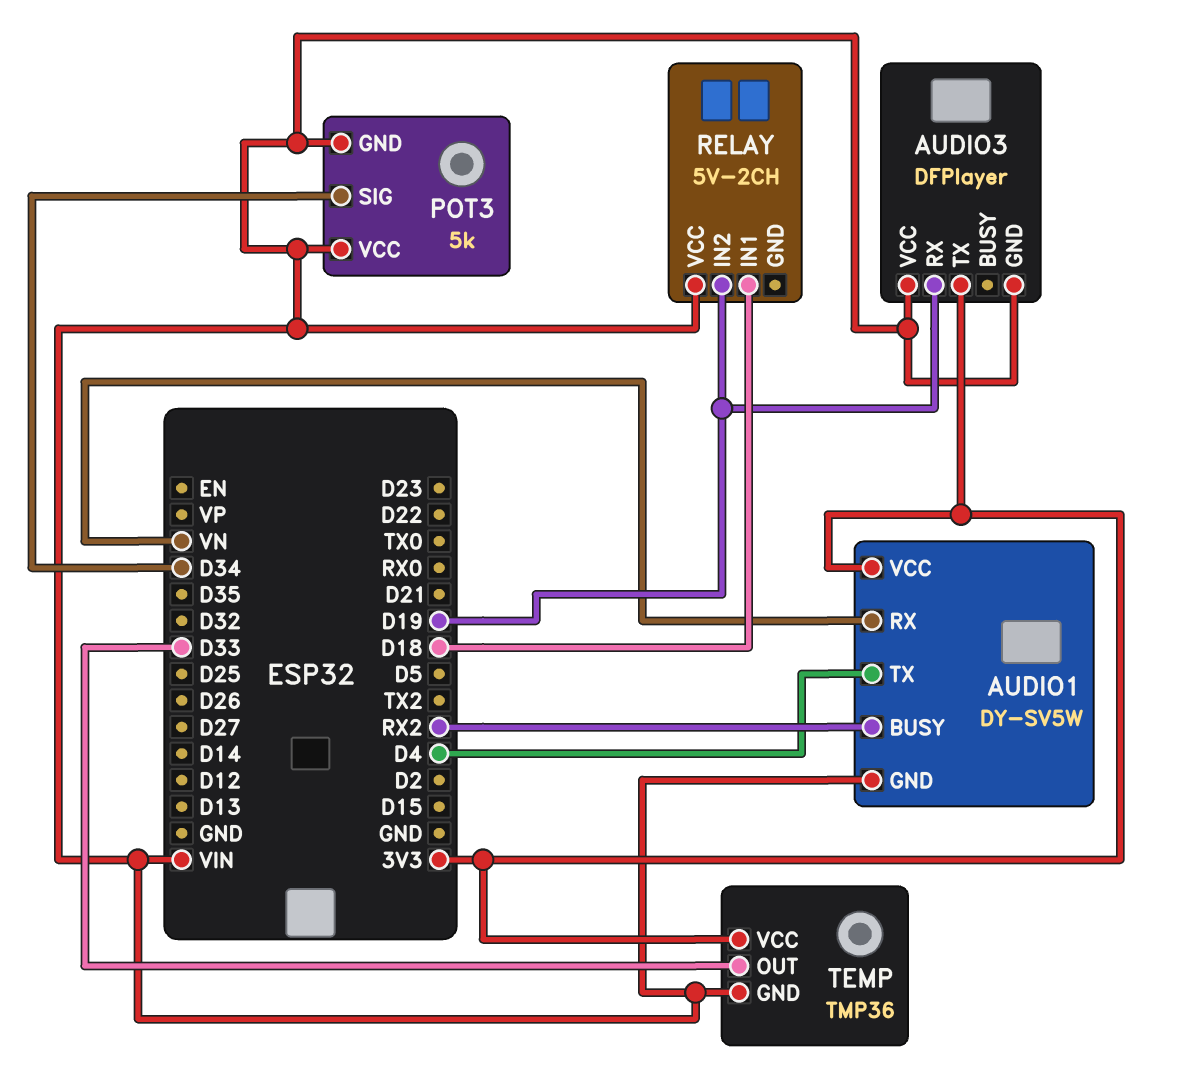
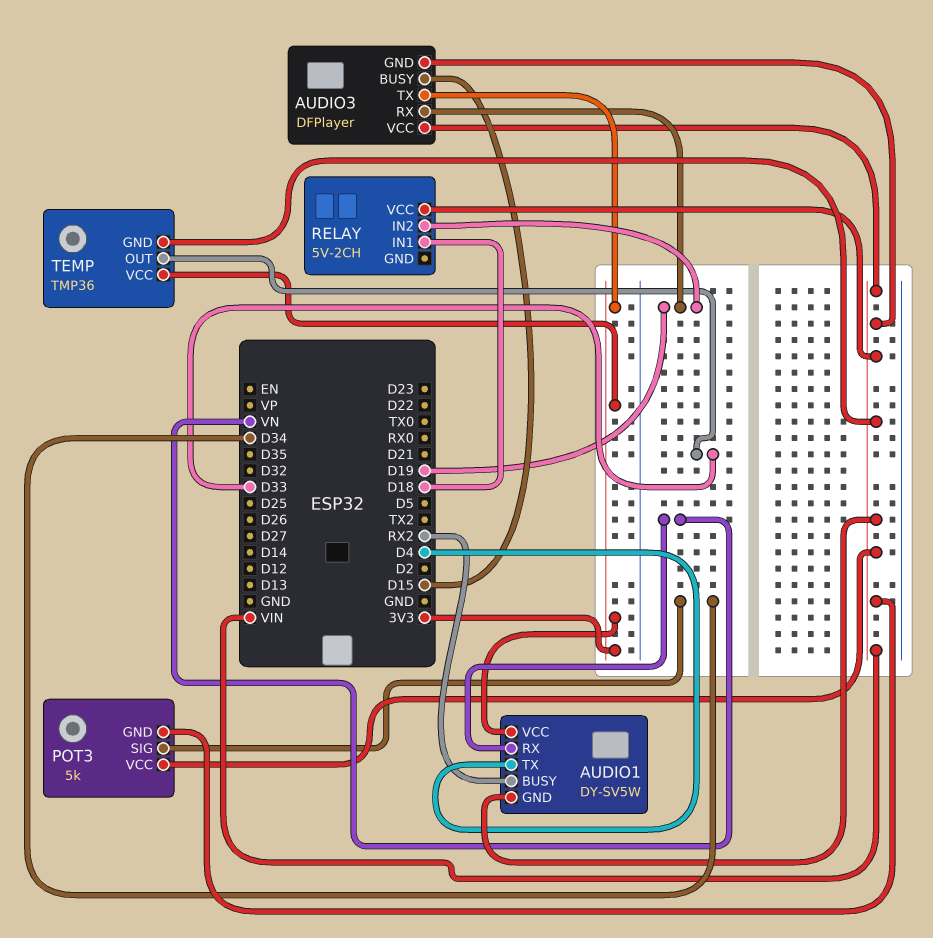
AUDIO3 pin BUSY: none -> D15

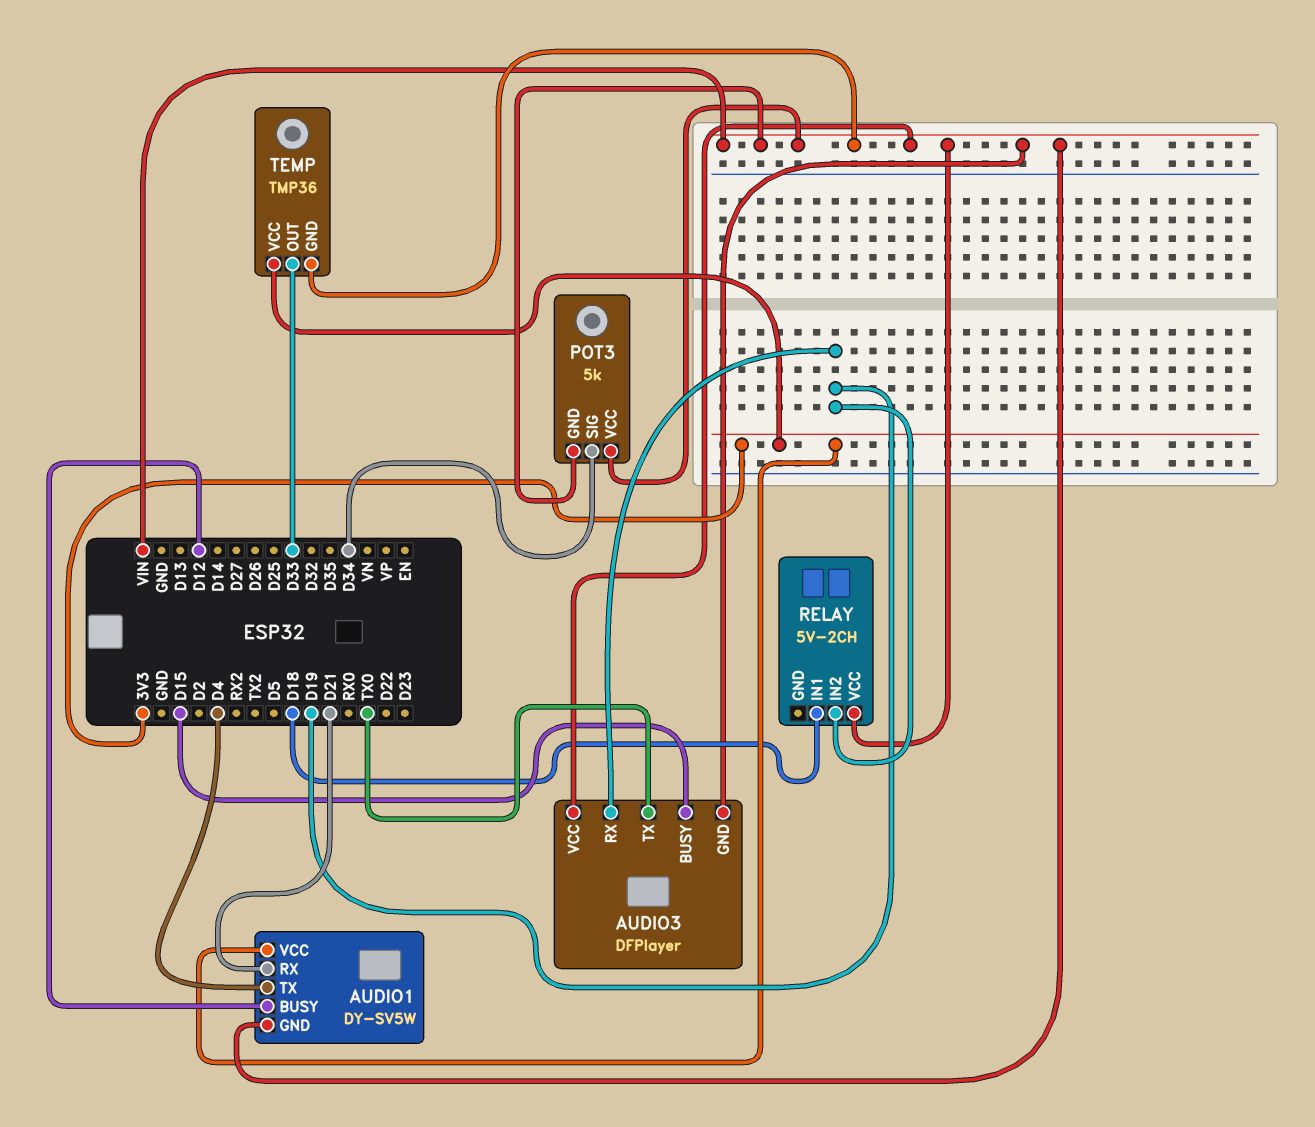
AUDIO1 pin BUSY: RX2 -> D12
AUDIO1 pin RX: VN -> D21
AUDIO3 pin TX: 3V3 -> TX0

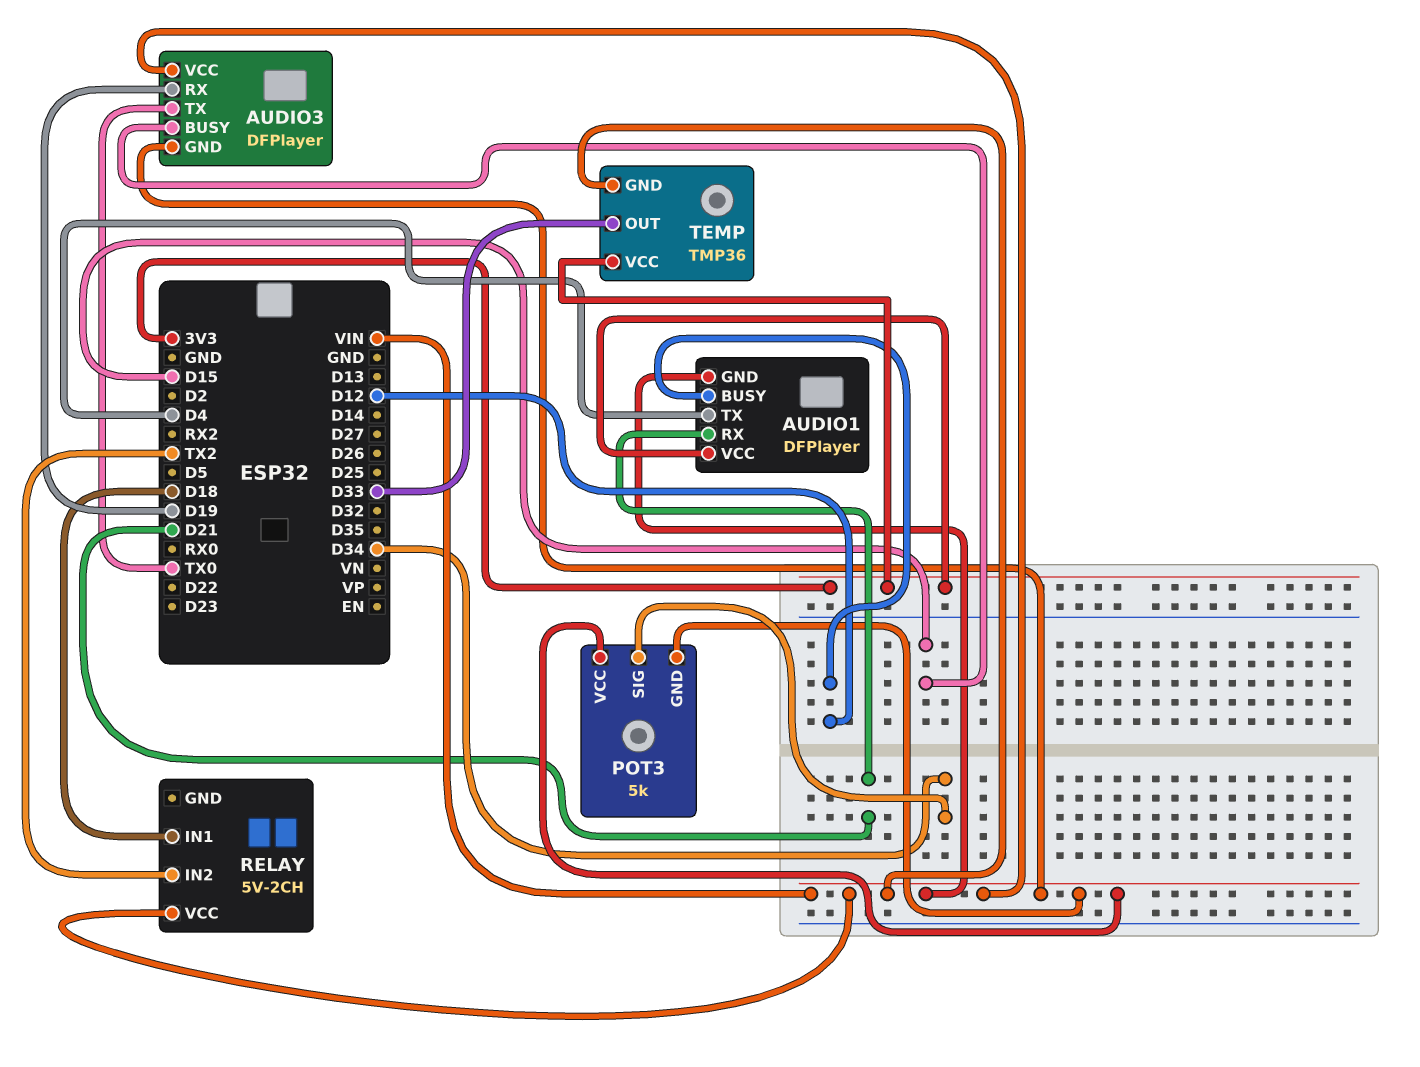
AUDIO1: DY-SV5W -> DFPlayer
RELAY pin IN2: D19 -> TX2

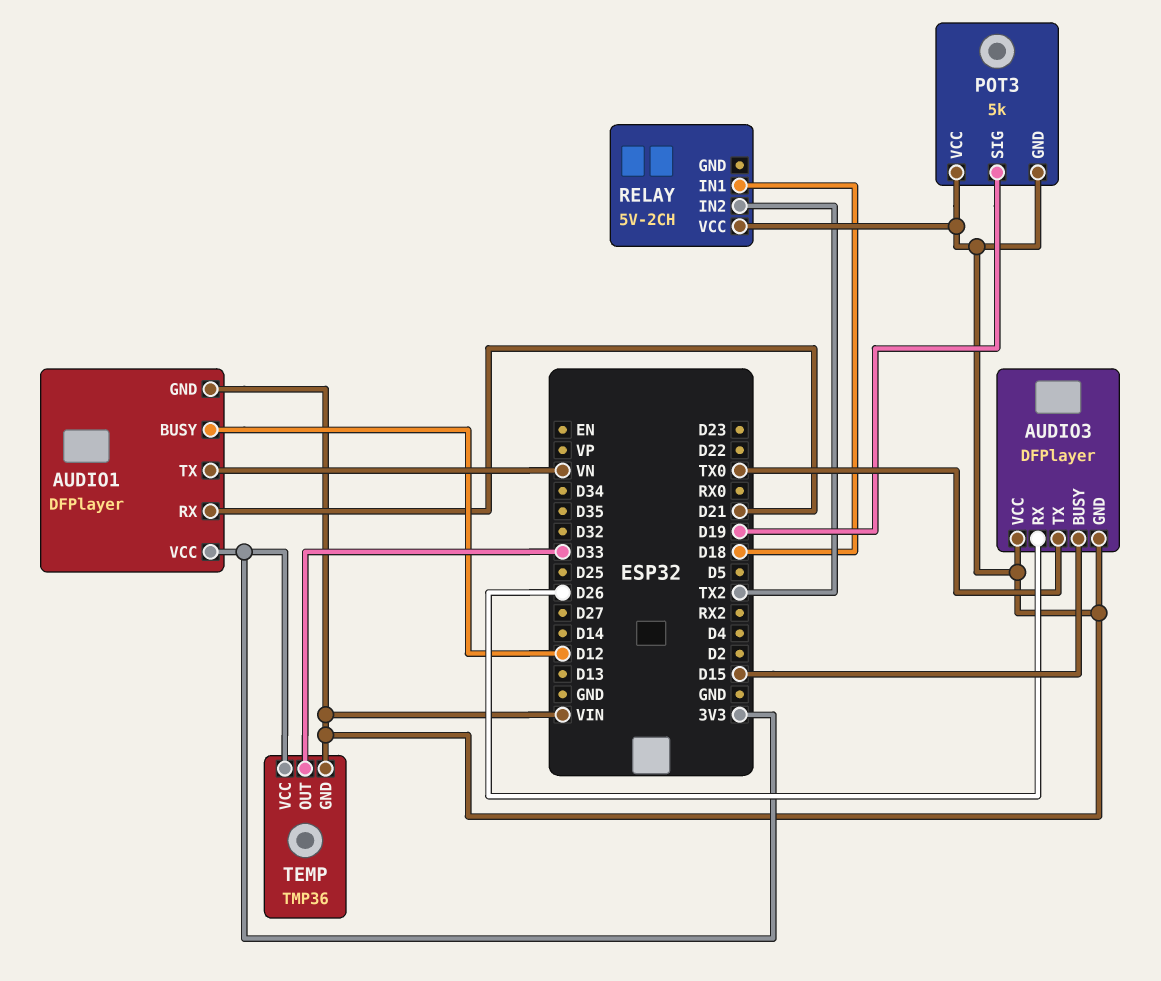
AUDIO1 pin TX: D4 -> VN
AUDIO3 pin RX: D19 -> D26
POT3 pin SIG: D34 -> D19

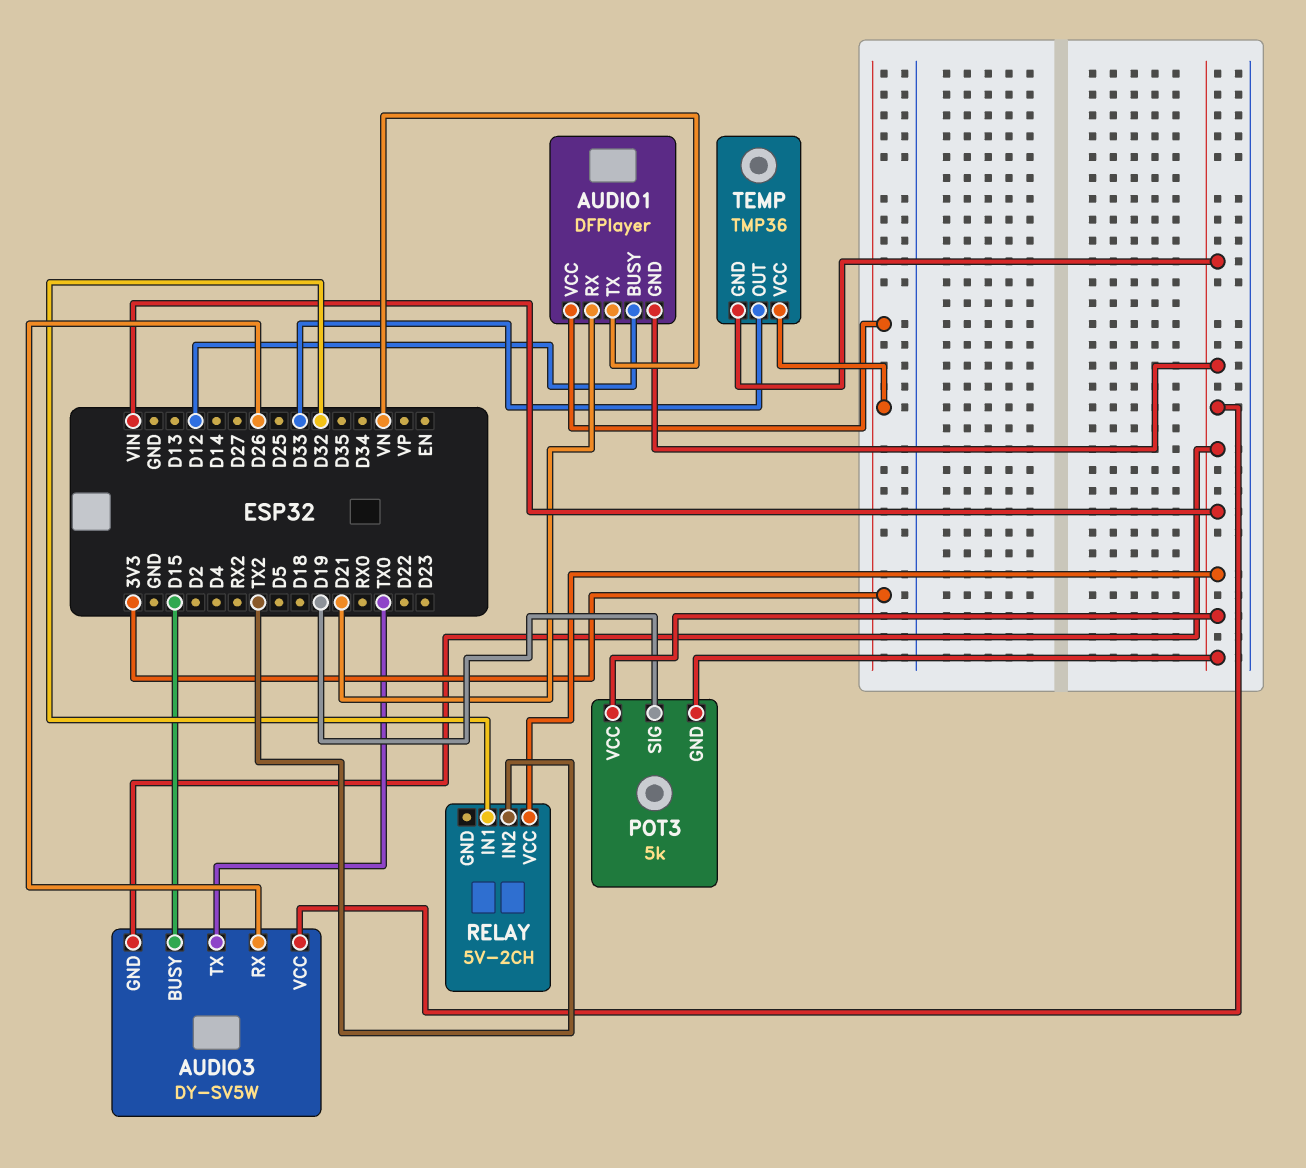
AUDIO3: DFPlayer -> DY-SV5W
RELAY pin IN1: D18 -> D32

